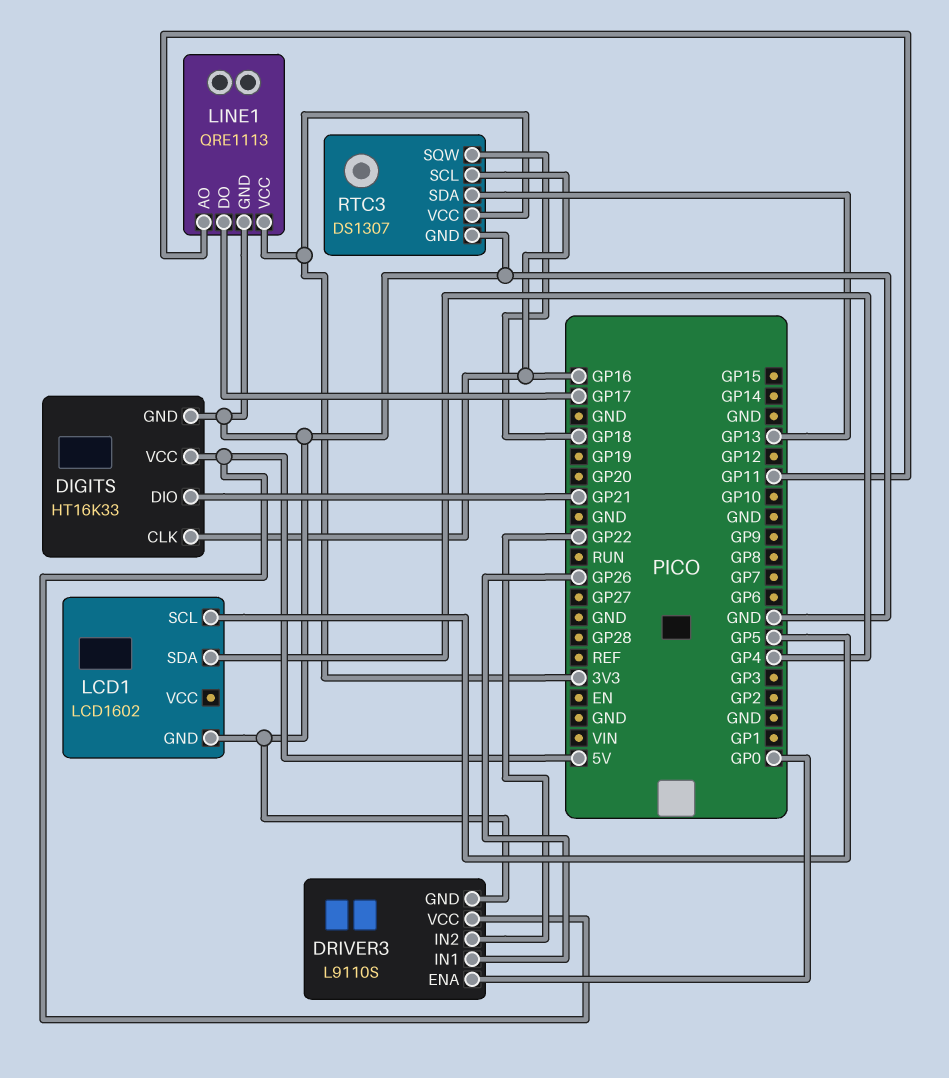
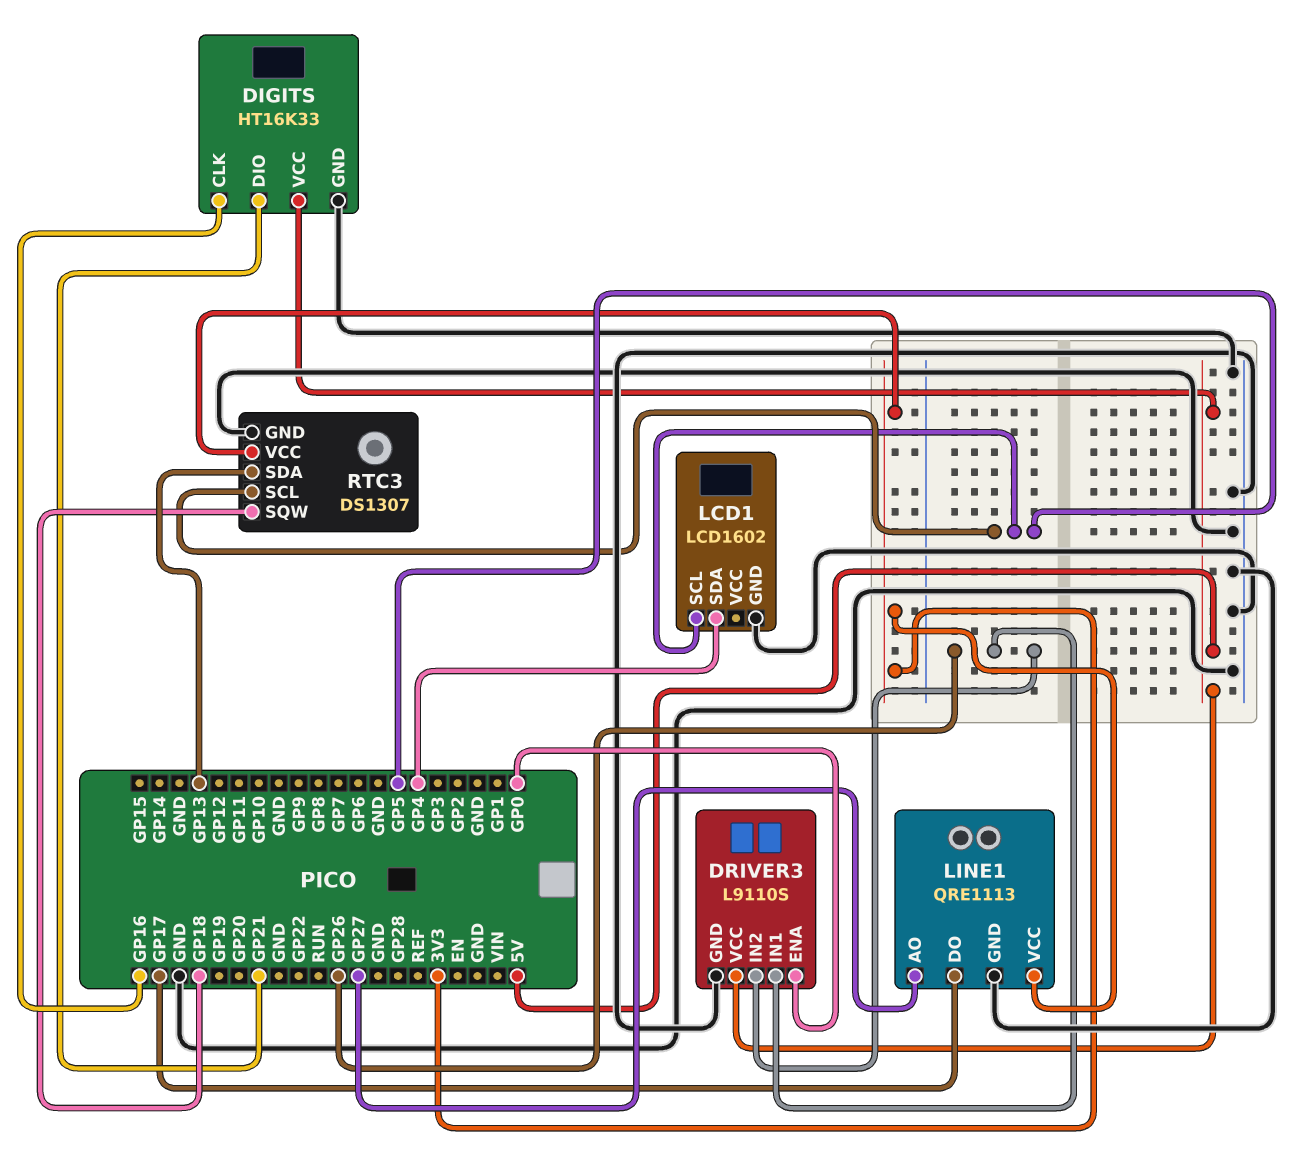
DRIVER3 pin IN2: GP22 -> GP26
LINE1 pin AO: GP11 -> GP27
RTC3 pin SCL: GP16 -> GP5

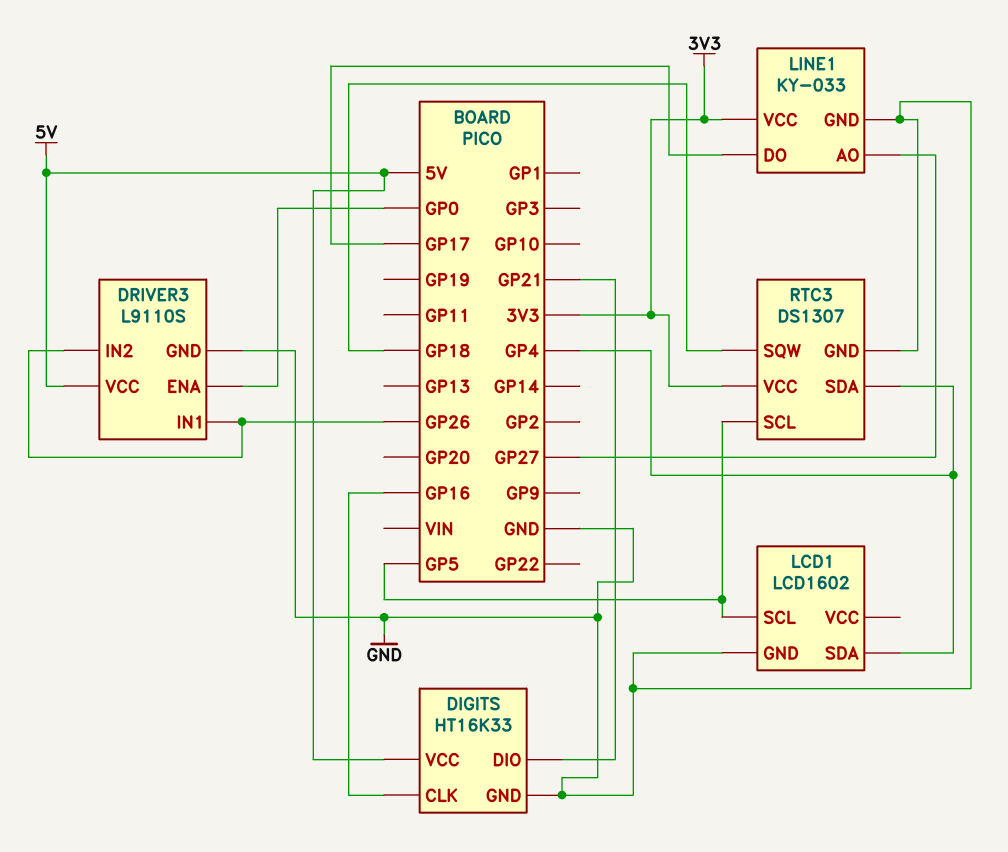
LINE1: QRE1113 -> KY-033
RTC3 pin SDA: GP13 -> GP4

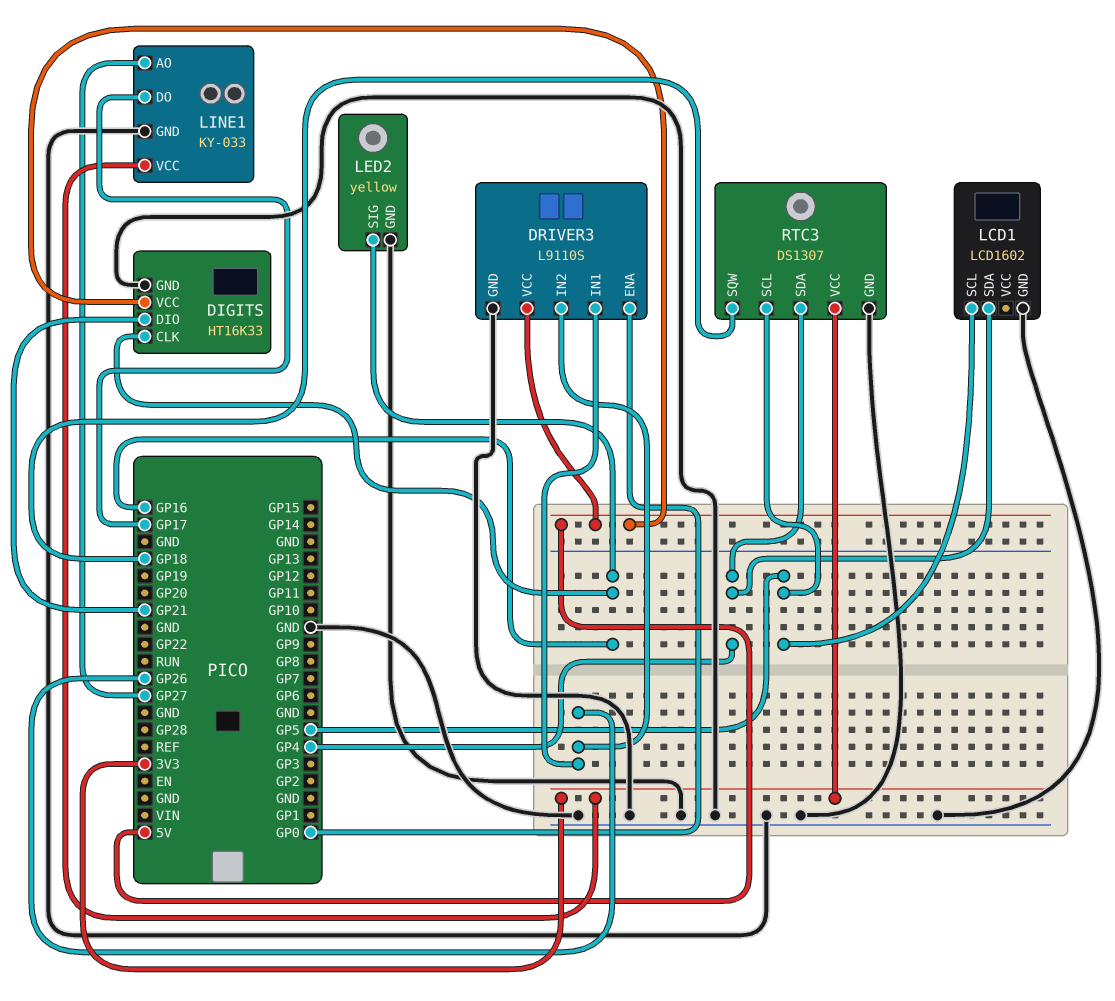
LED2: none -> yellow
LED2 pin GND: none -> GND
LED2 pin SIG: none -> GP16

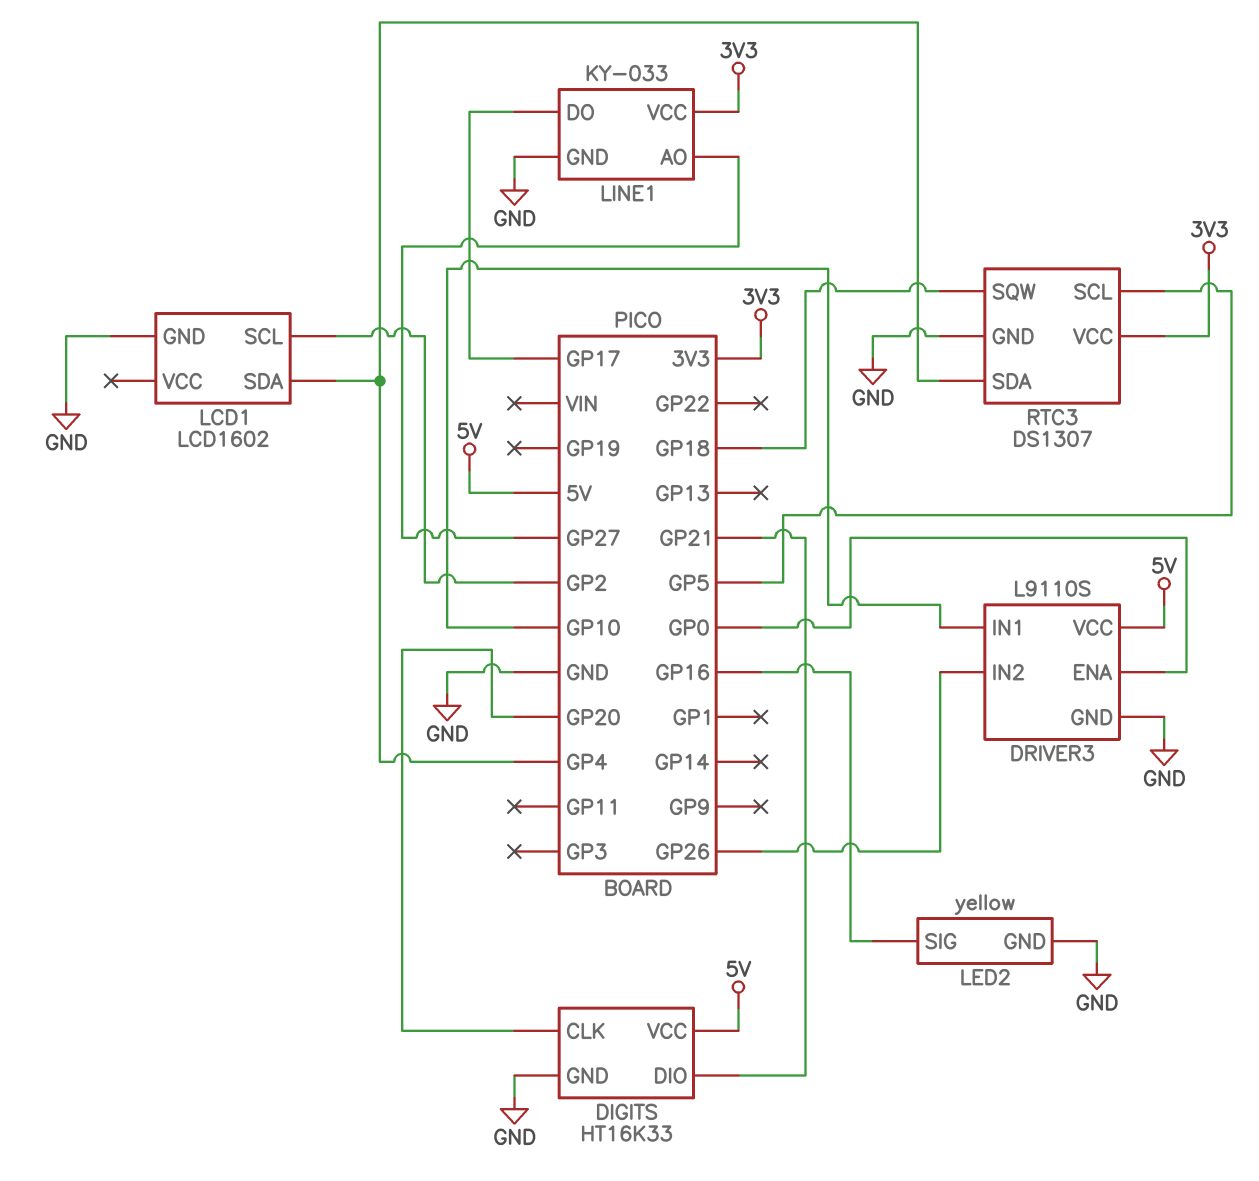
DIGITS pin CLK: GP16 -> GP20
DRIVER3 pin IN1: GP26 -> GP10
LCD1 pin SCL: GP5 -> GP2

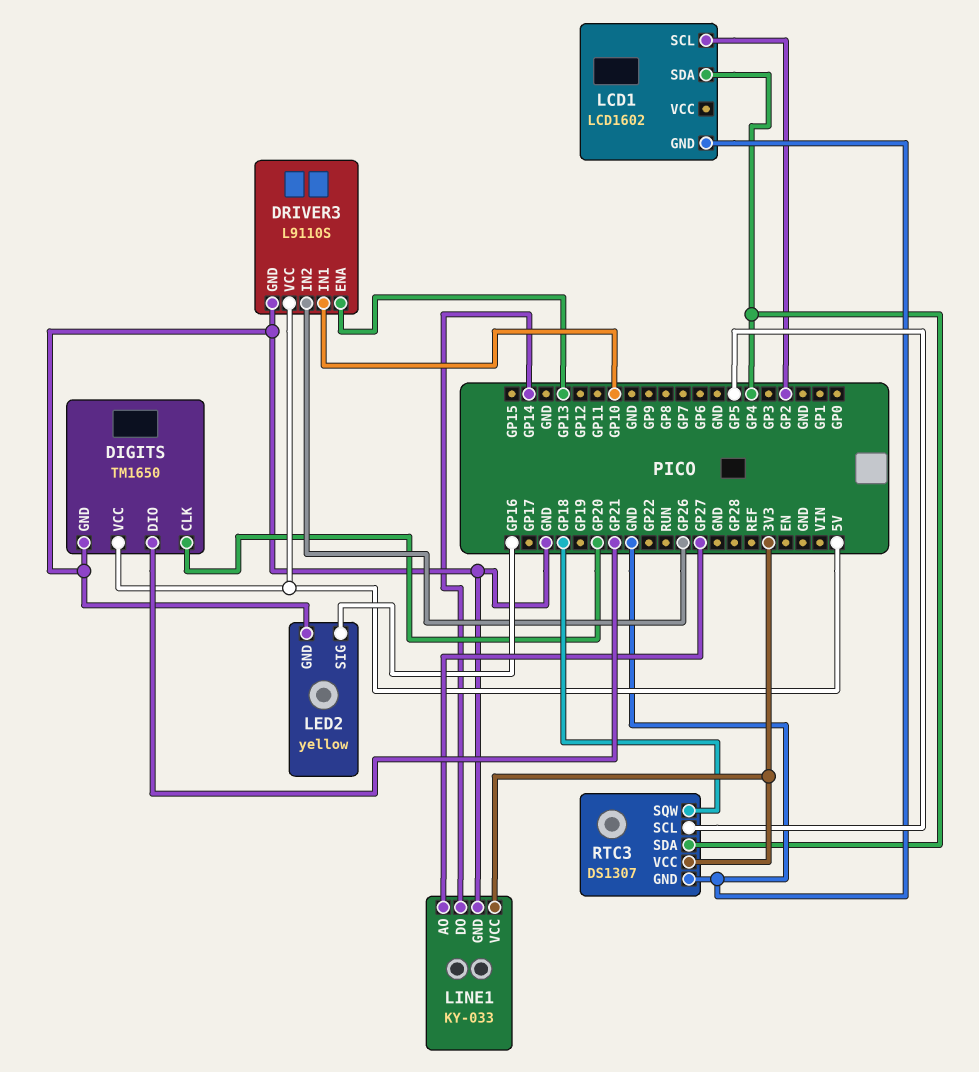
DIGITS: HT16K33 -> TM1650
DRIVER3 pin ENA: GP0 -> GP13
LINE1 pin DO: GP17 -> GP14

